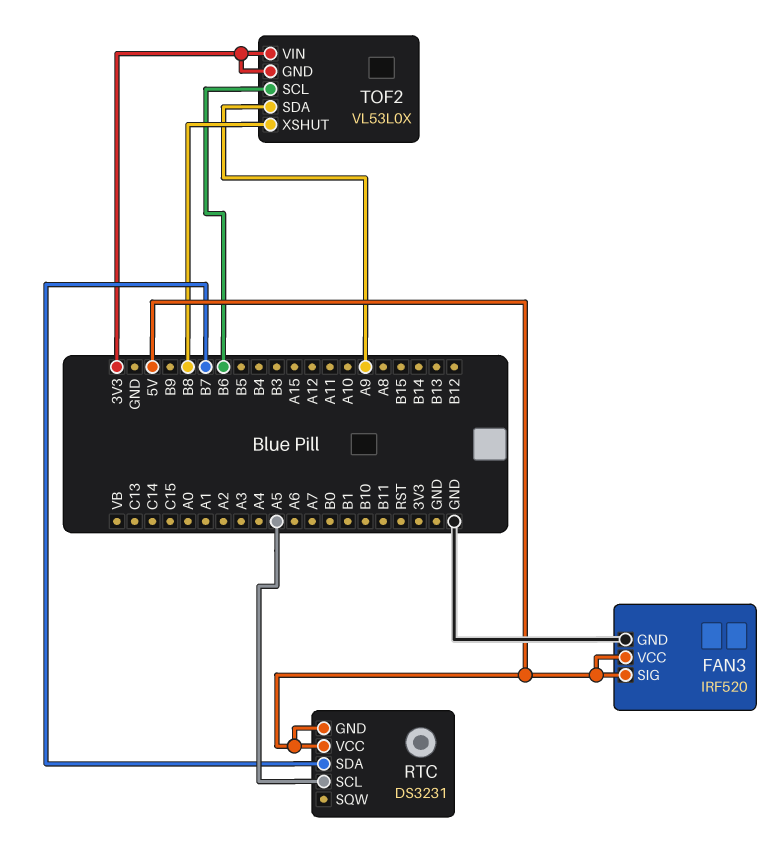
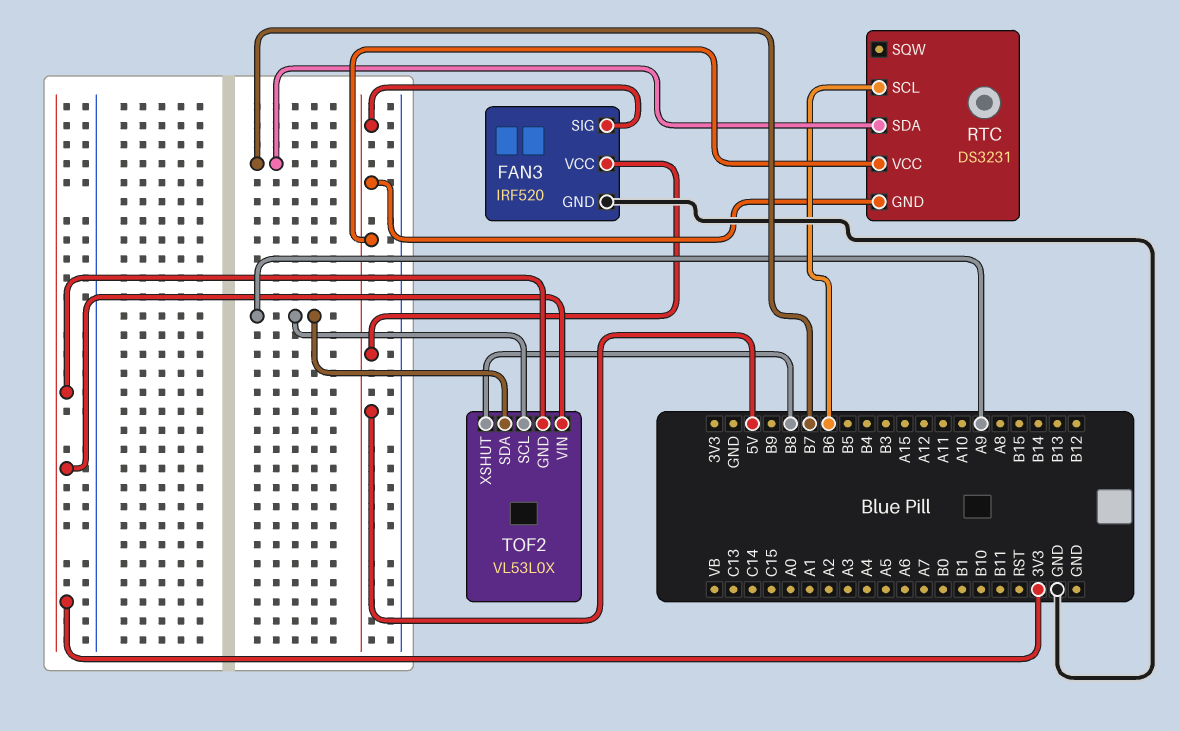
RTC pin SCL: A5 -> B6
TOF2 pin SCL: B6 -> A9

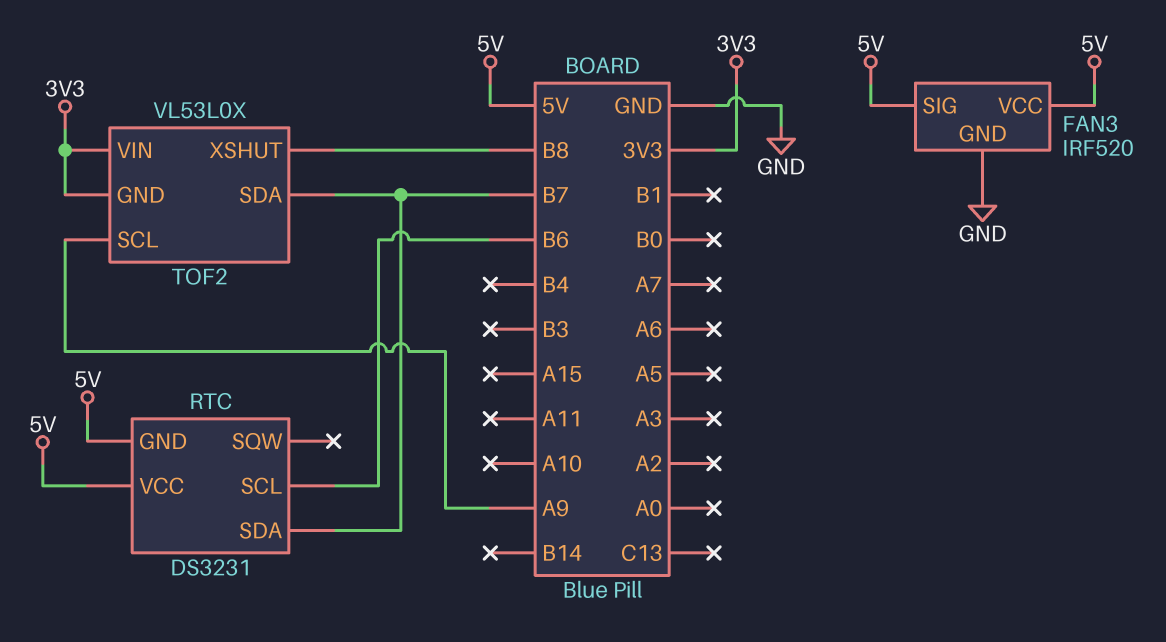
TOF2 pin SDA: A9 -> B7

